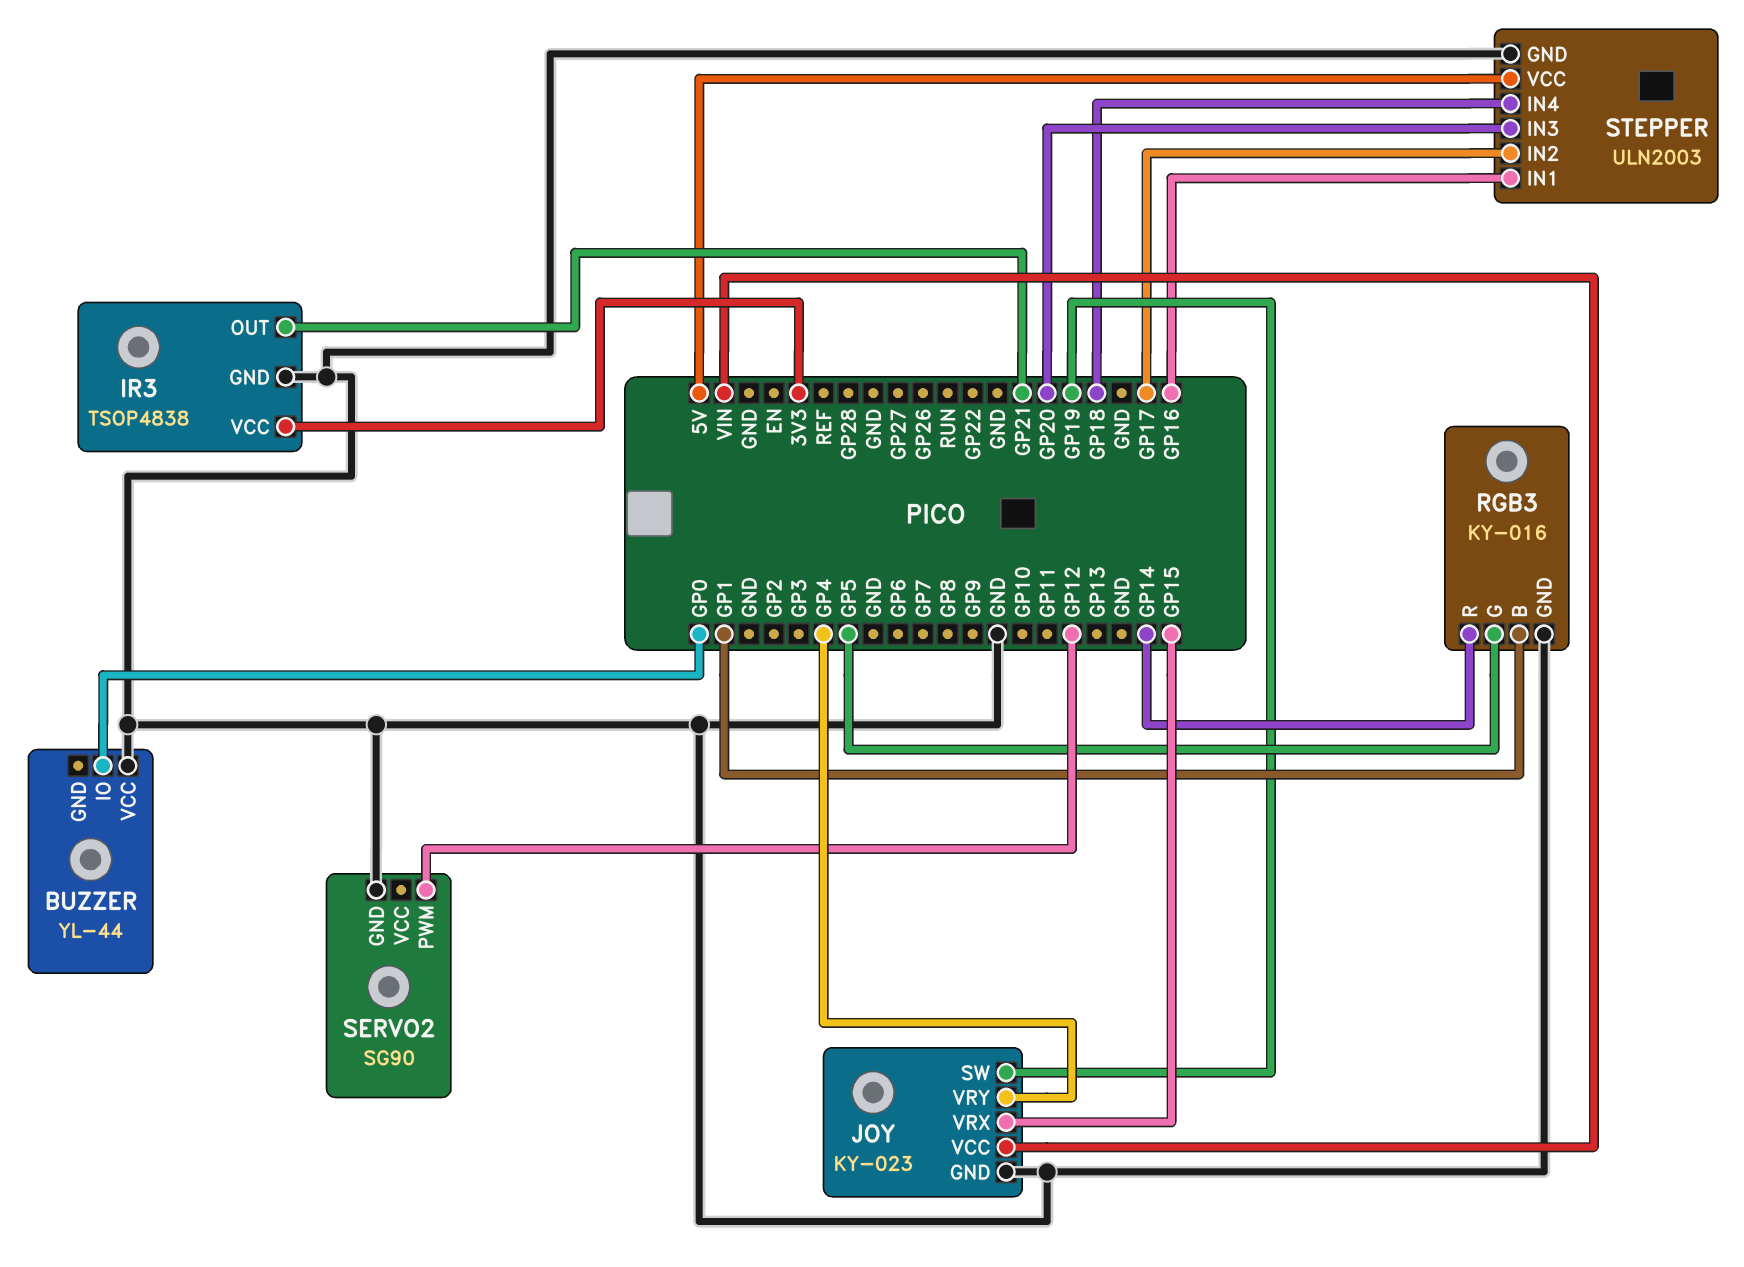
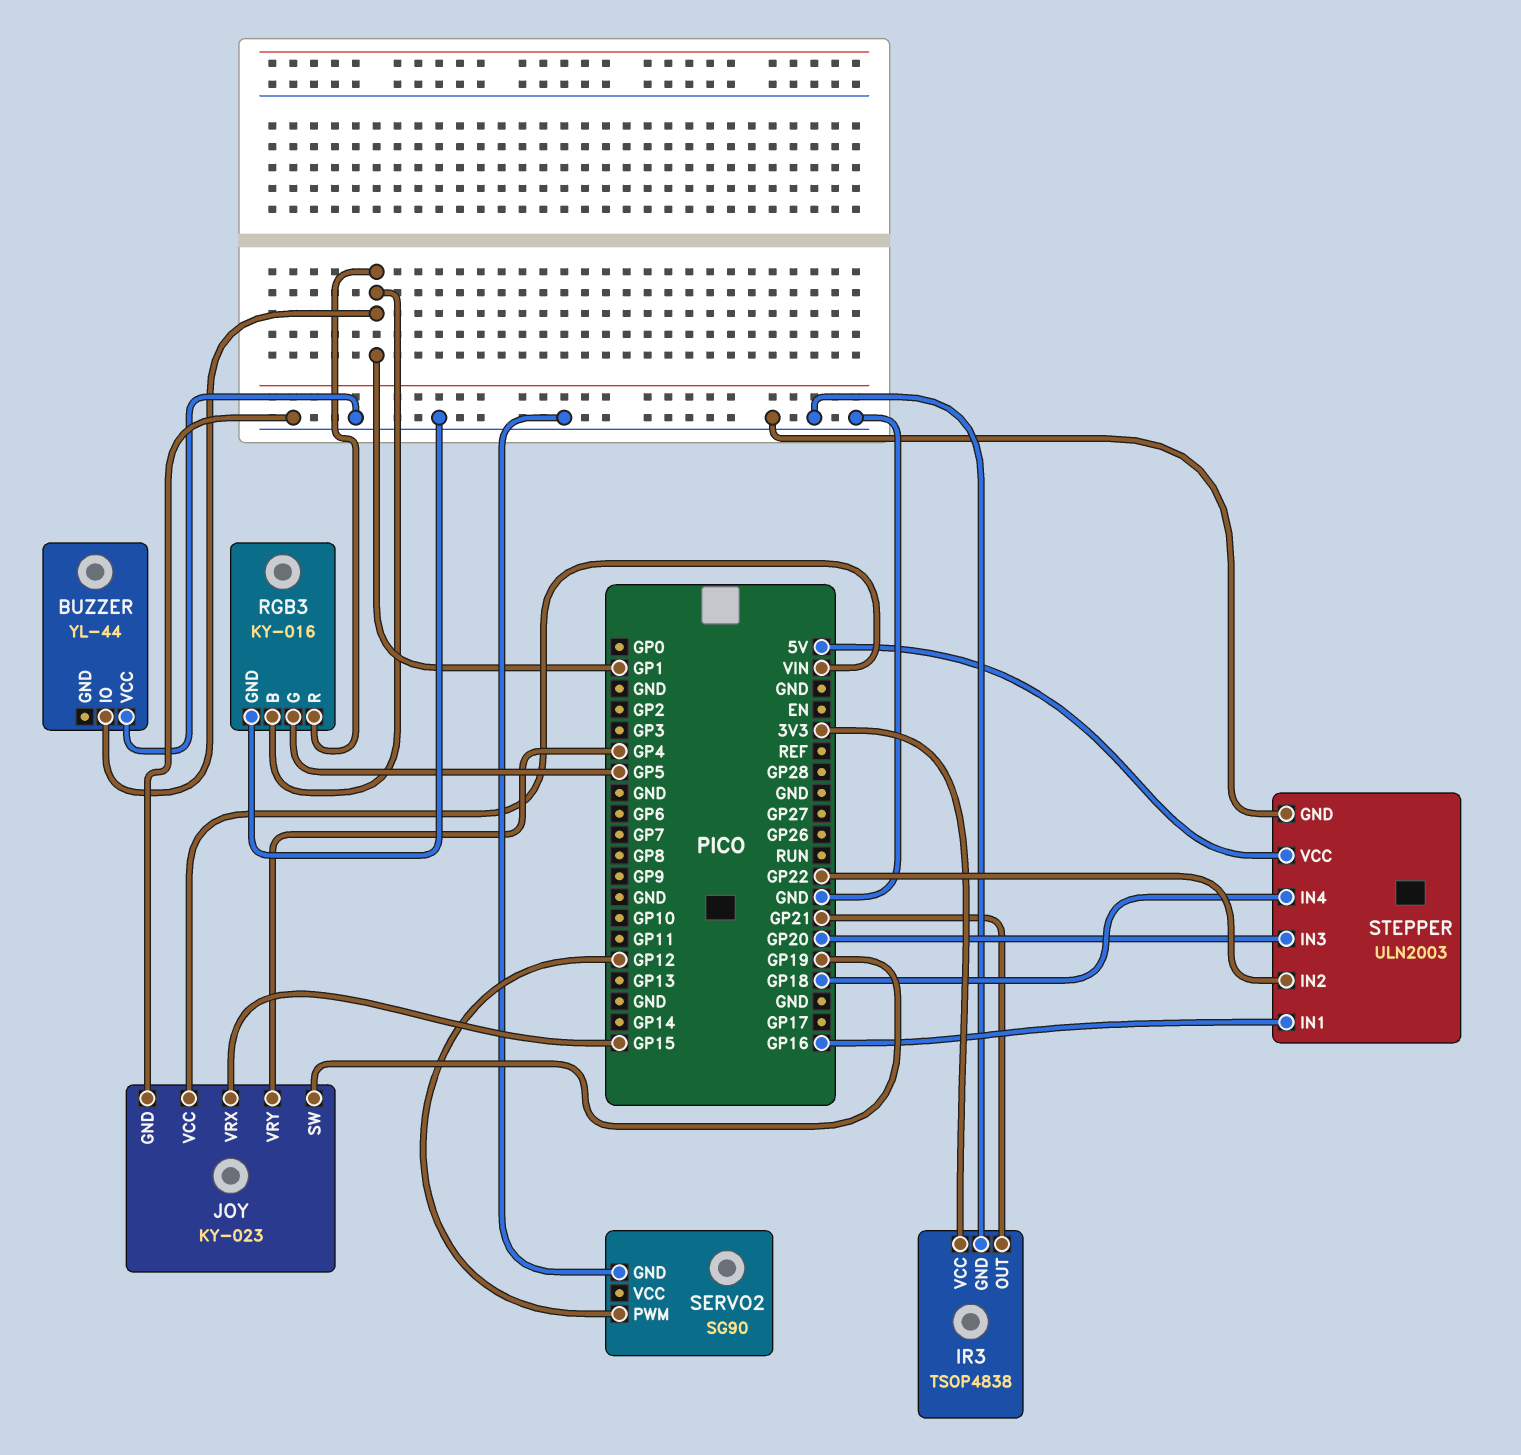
BUZZER pin IO: GP0 -> GP1
RGB3 pin R: GP14 -> GP1
STEPPER pin IN2: GP17 -> GP22

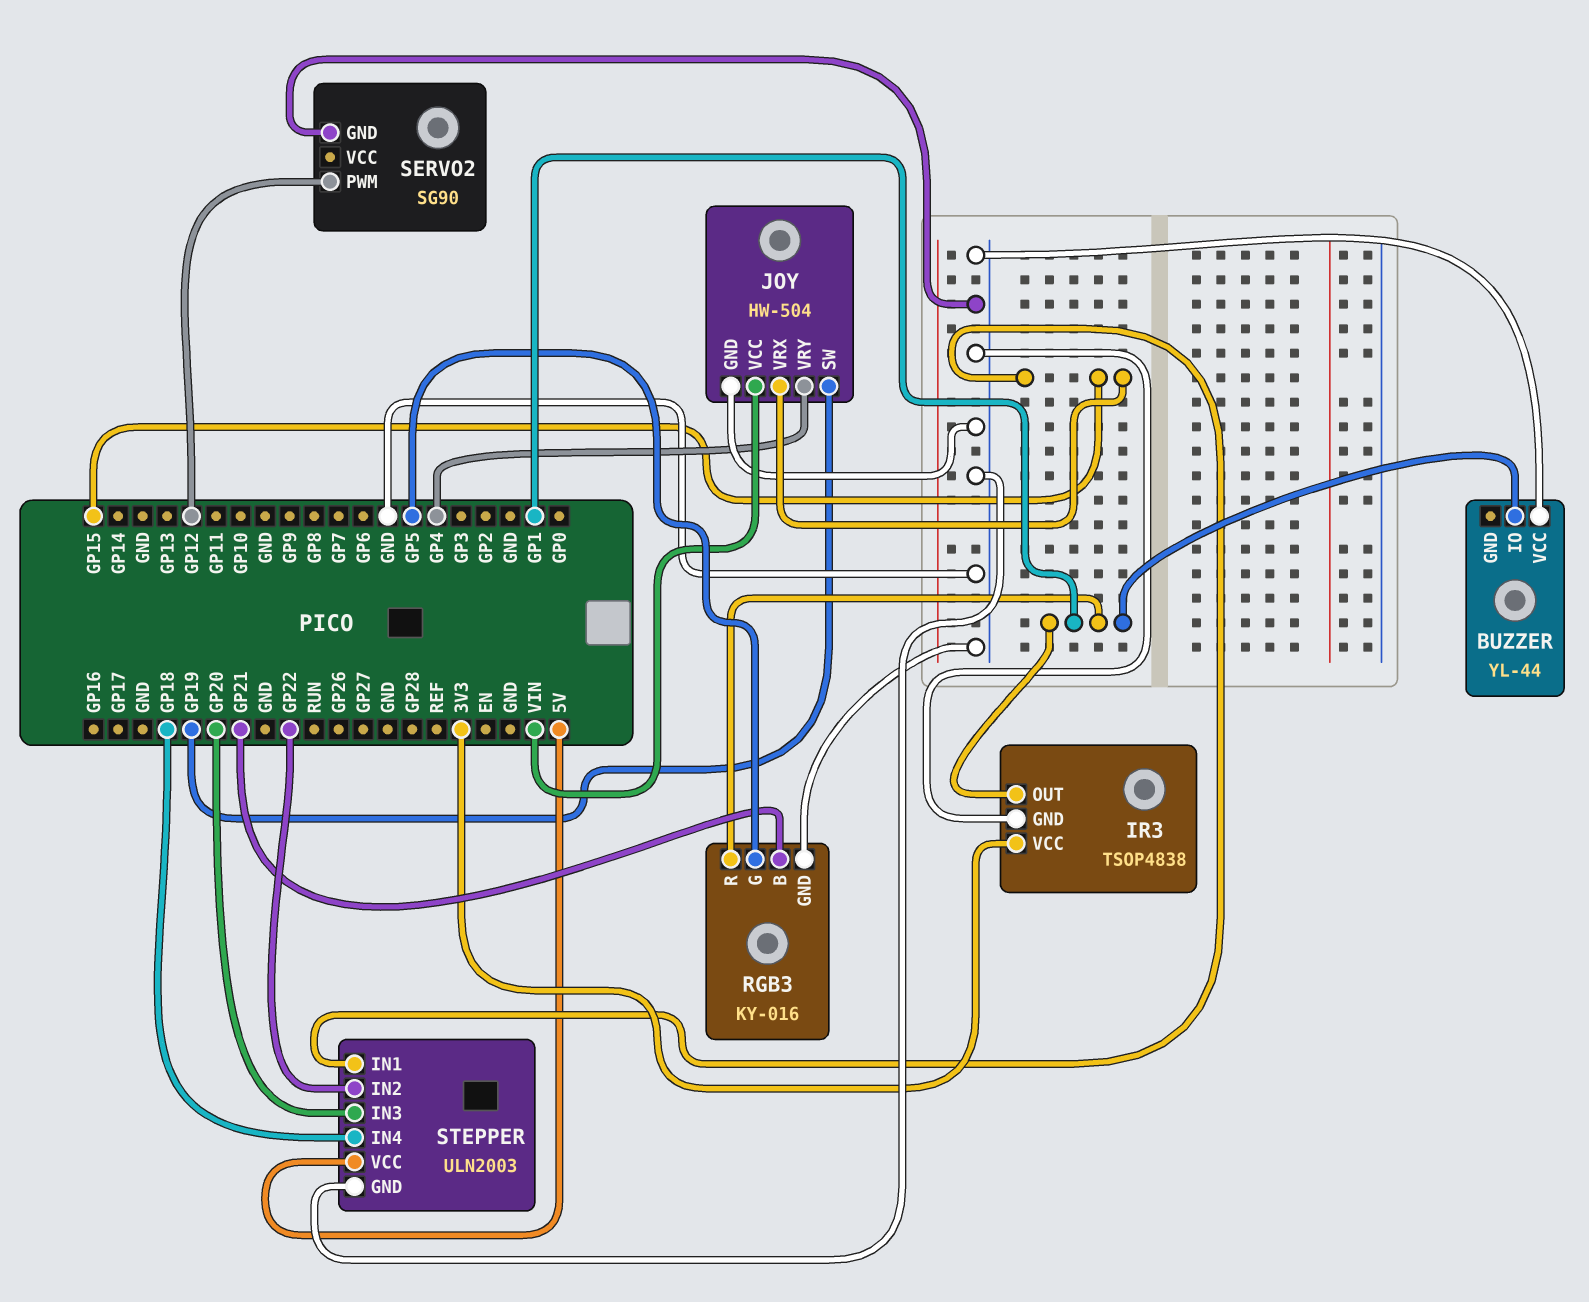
IR3 pin OUT: GP21 -> GP1
JOY: KY-023 -> HW-504
RGB3 pin B: GP1 -> GP21
STEPPER pin IN1: GP16 -> GP15

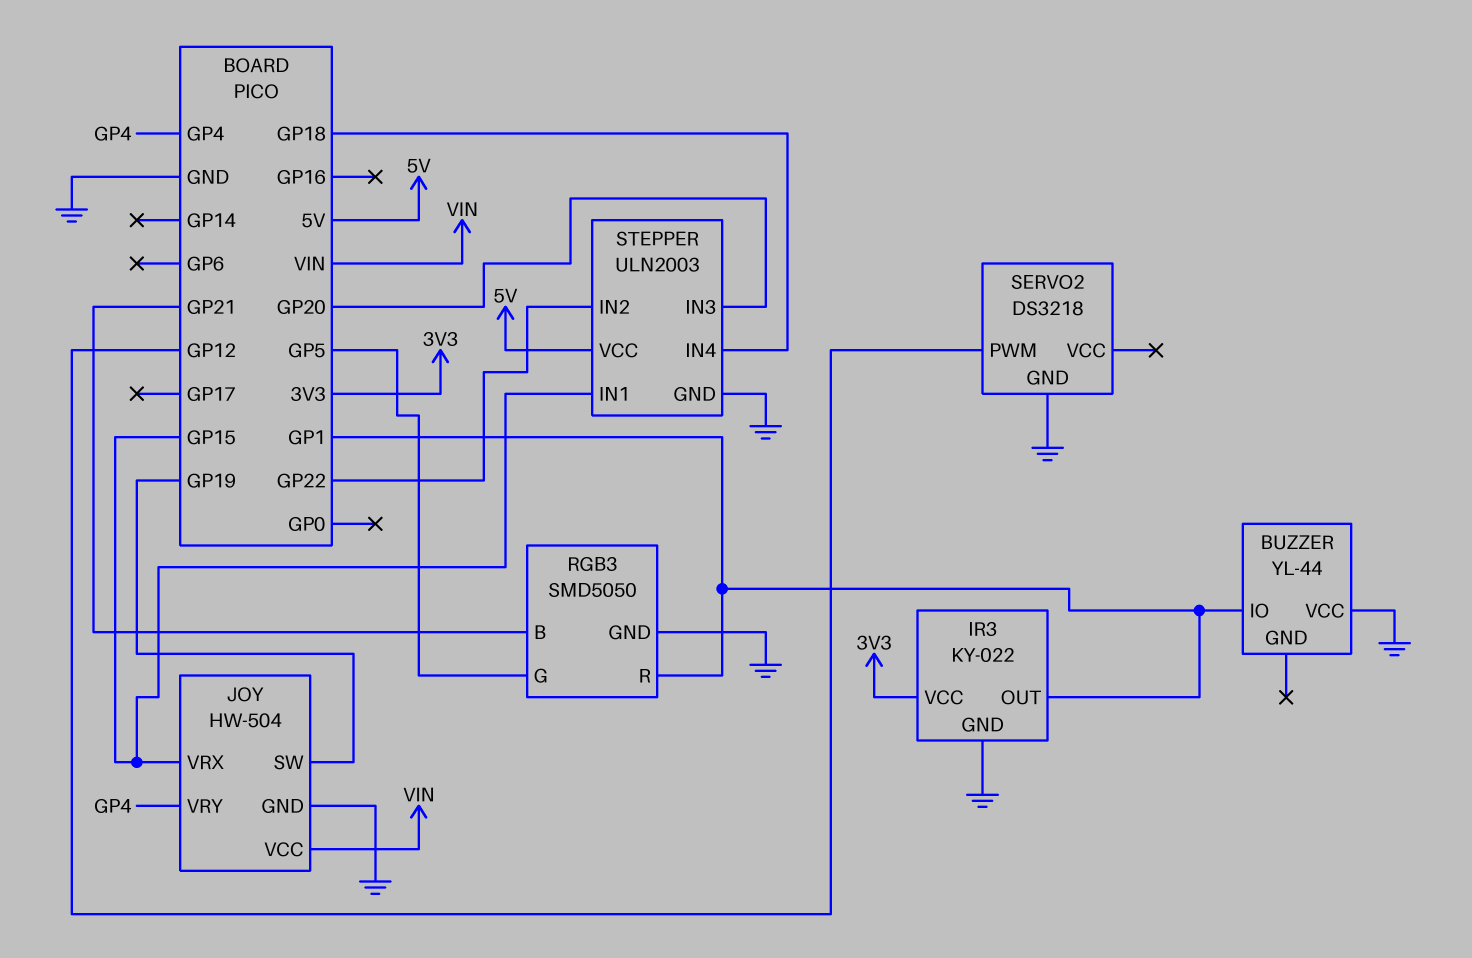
IR3: TSOP4838 -> KY-022
RGB3: KY-016 -> SMD5050
SERVO2: SG90 -> DS3218

